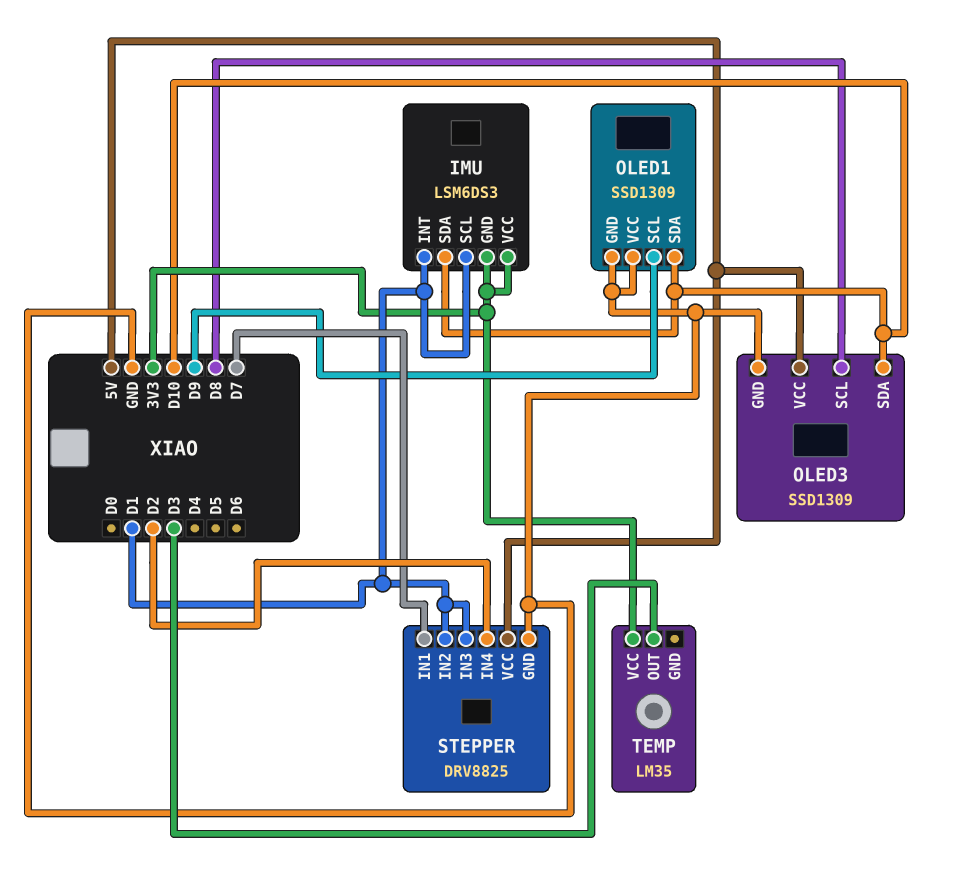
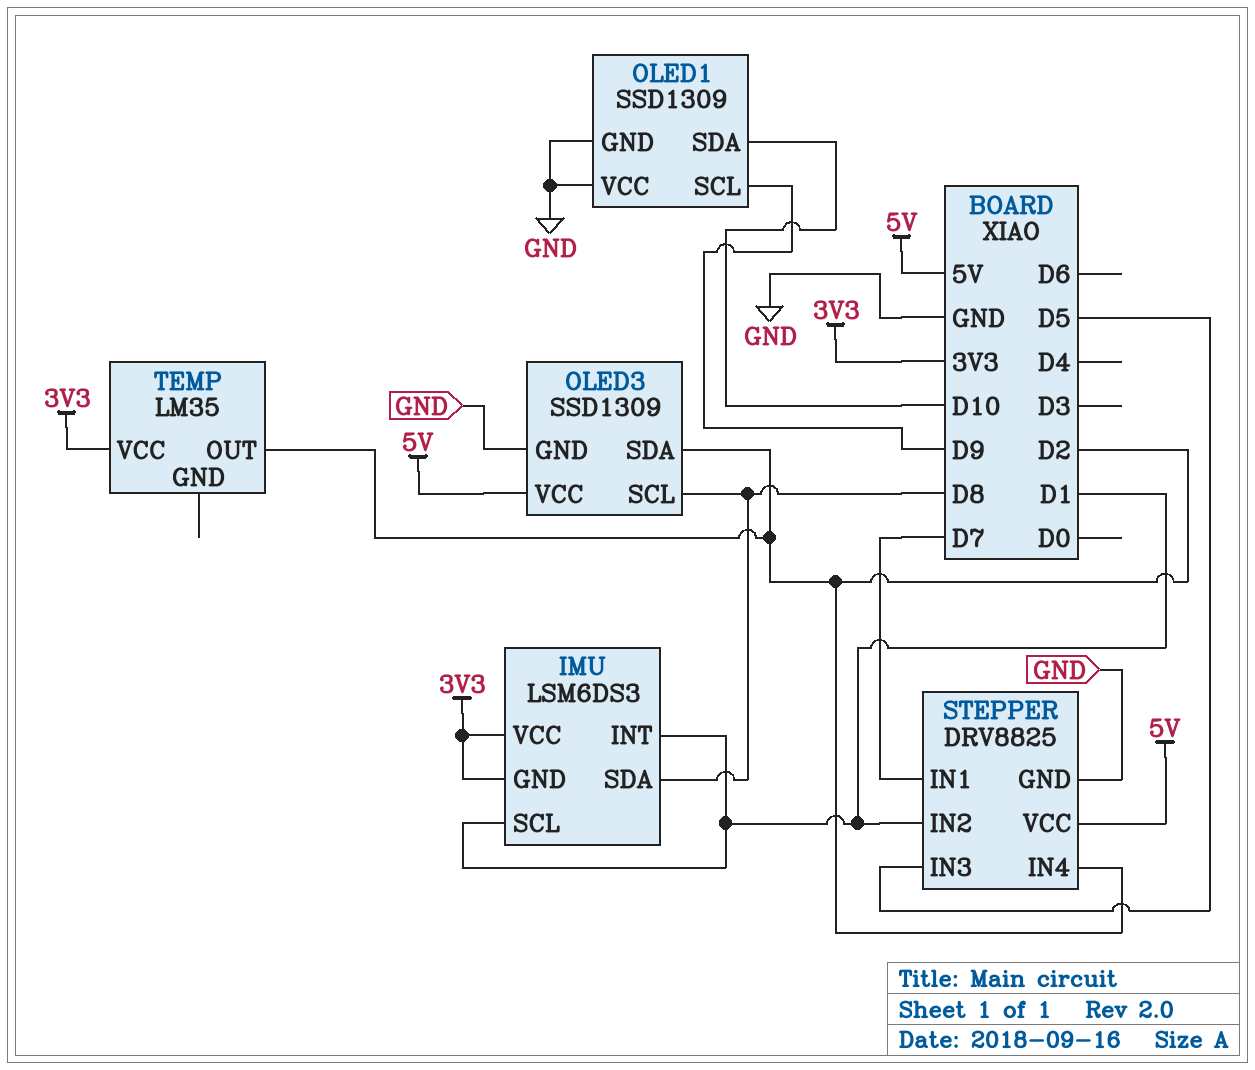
IMU pin SDA: D10 -> D8
OLED3 pin SDA: D10 -> D2
STEPPER pin IN3: D1 -> D5
TEMP pin OUT: D3 -> D2

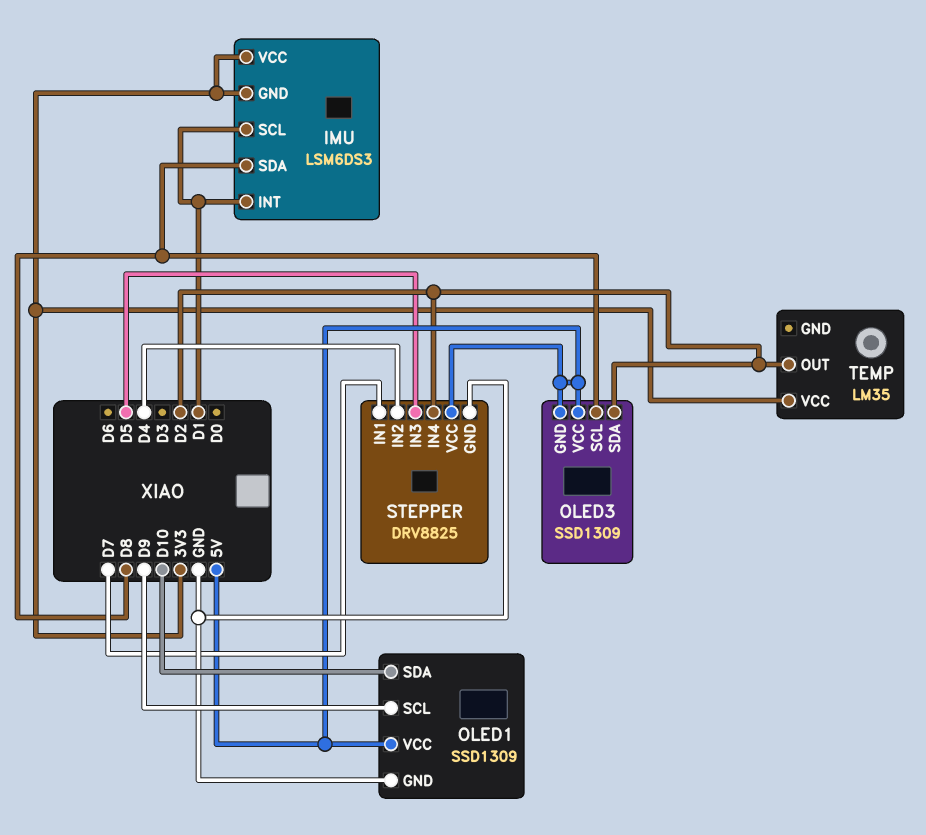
OLED1 pin VCC: GND -> 5V
OLED3 pin GND: GND -> 5V
STEPPER pin IN2: D1 -> D4

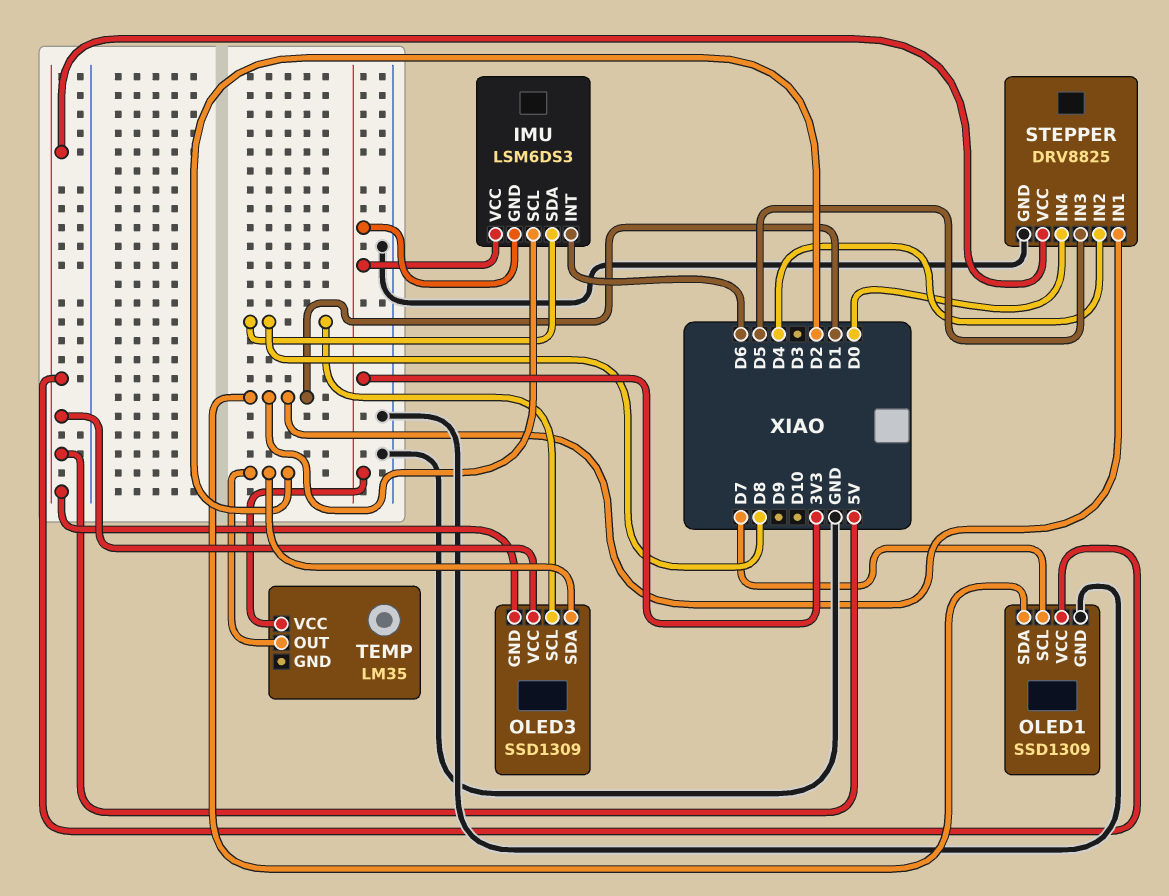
IMU pin INT: D1 -> D6
OLED1 pin SCL: D9 -> D7
OLED1 pin SDA: D10 -> D1
STEPPER pin IN1: D7 -> D1
STEPPER pin IN4: D2 -> D0

